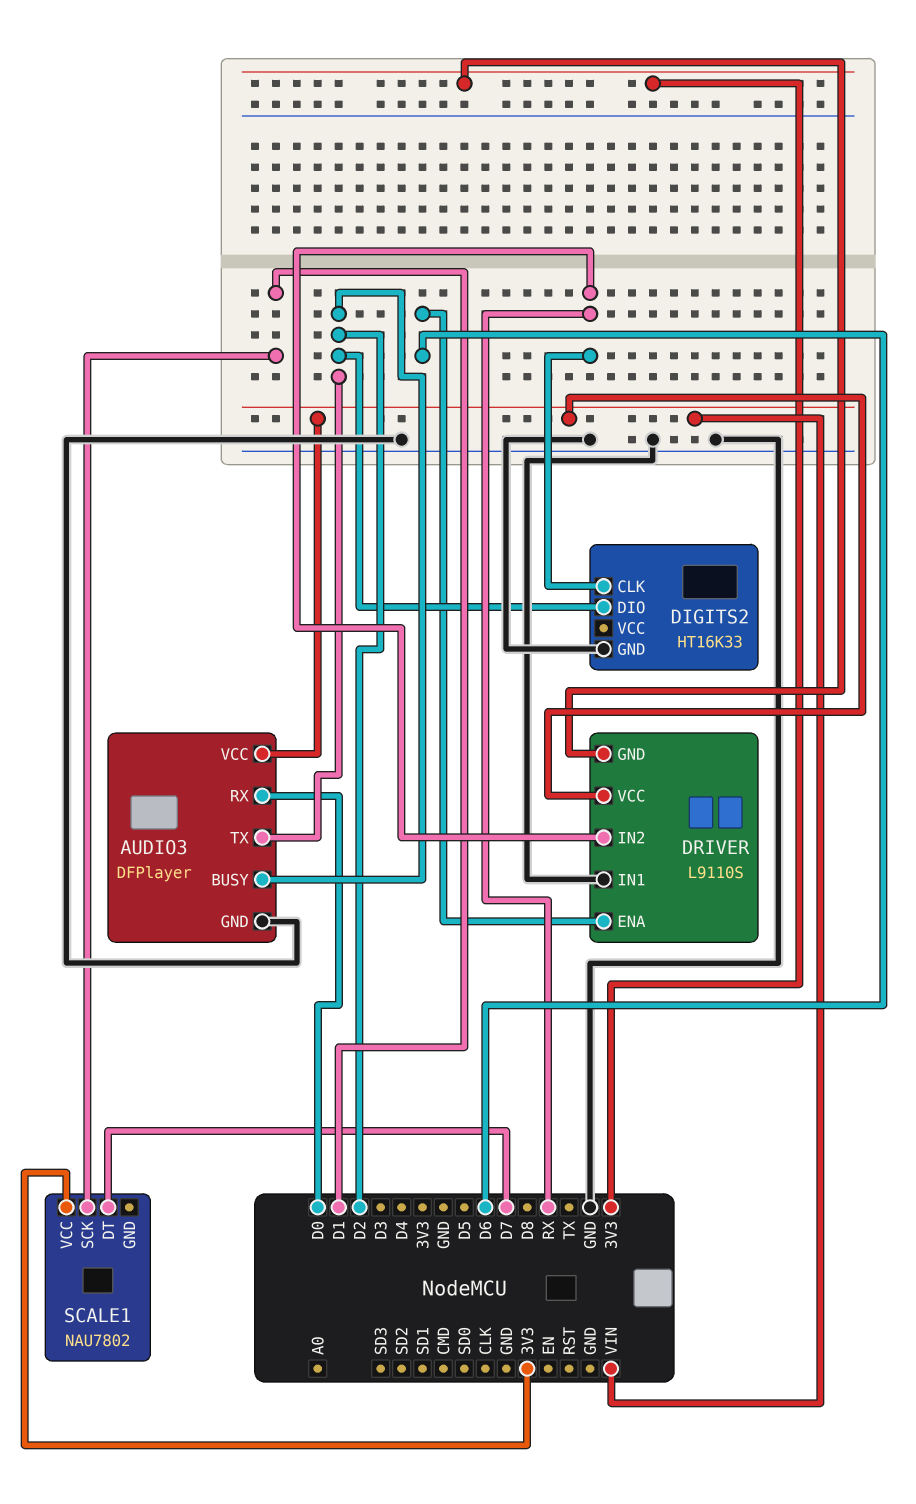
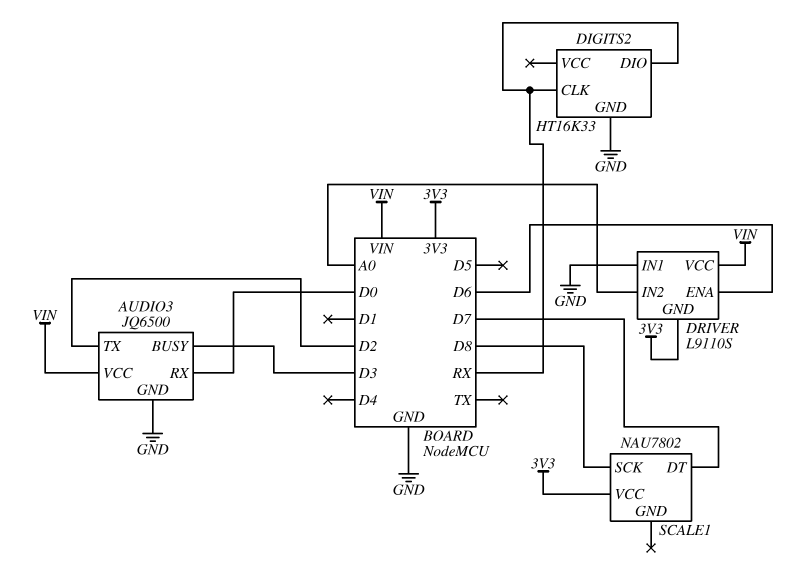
AUDIO3: DFPlayer -> JQ6500
AUDIO3 pin BUSY: D2 -> D3
DIGITS2 pin DIO: D2 -> RX
DRIVER pin IN2: RX -> A0
SCALE1 pin SCK: D1 -> D8

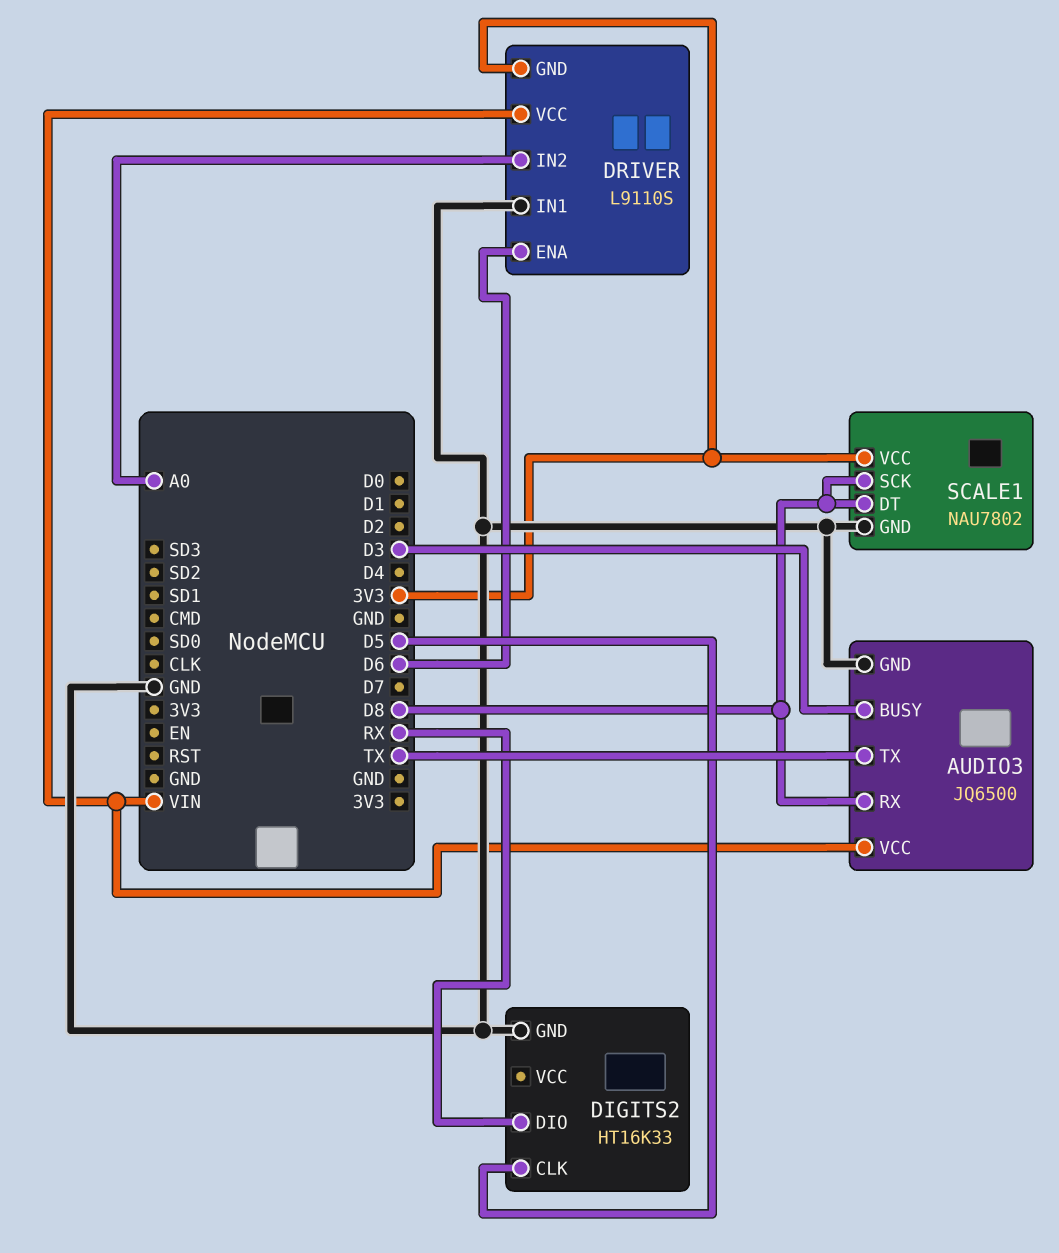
AUDIO3 pin RX: D0 -> D8
AUDIO3 pin TX: D2 -> TX
DIGITS2 pin CLK: RX -> D5
SCALE1 pin DT: D7 -> D8
SCALE1 pin GND: none -> GND

